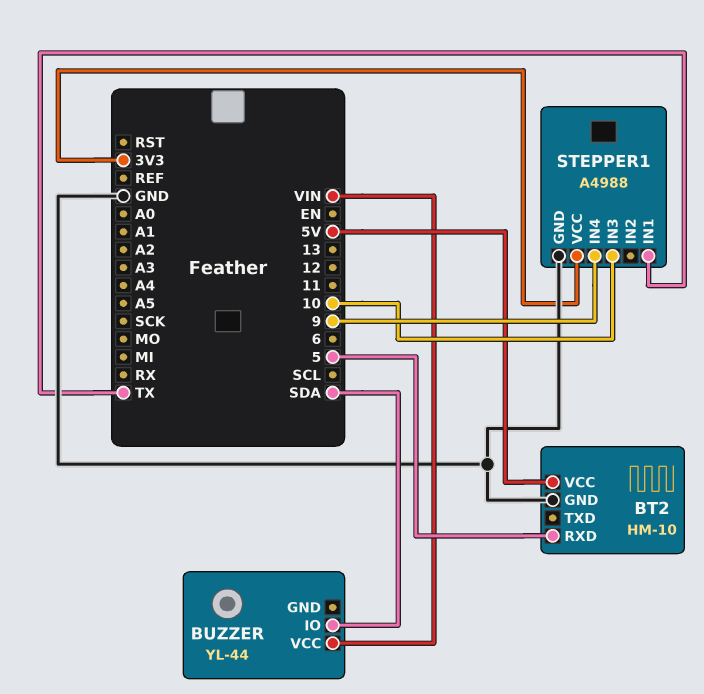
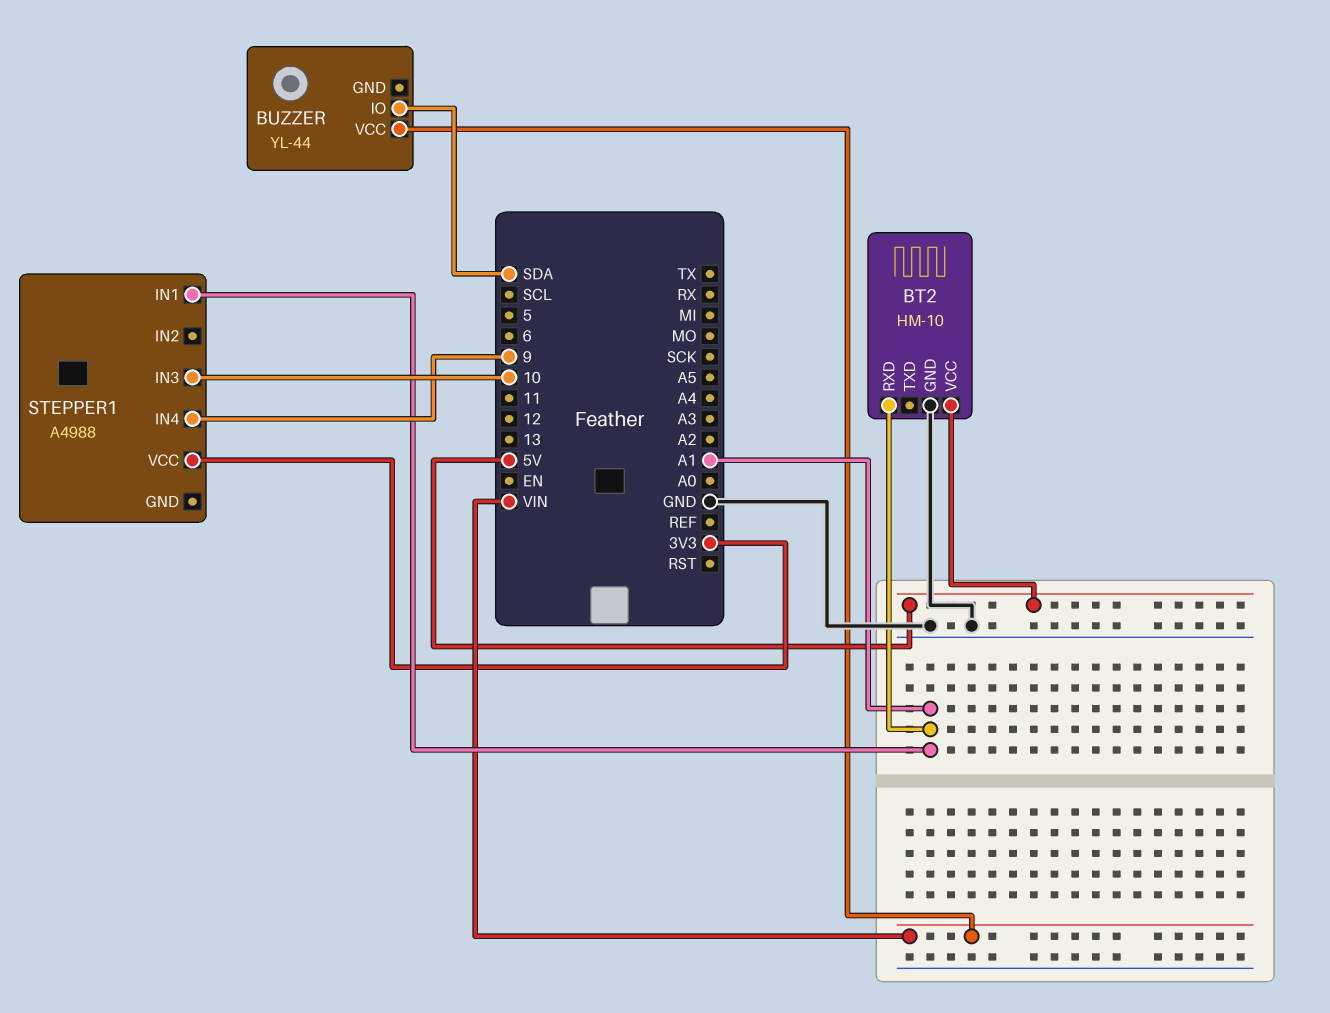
BT2 pin RXD: 5 -> A1
STEPPER1 pin GND: GND -> none
STEPPER1 pin IN1: TX -> A1

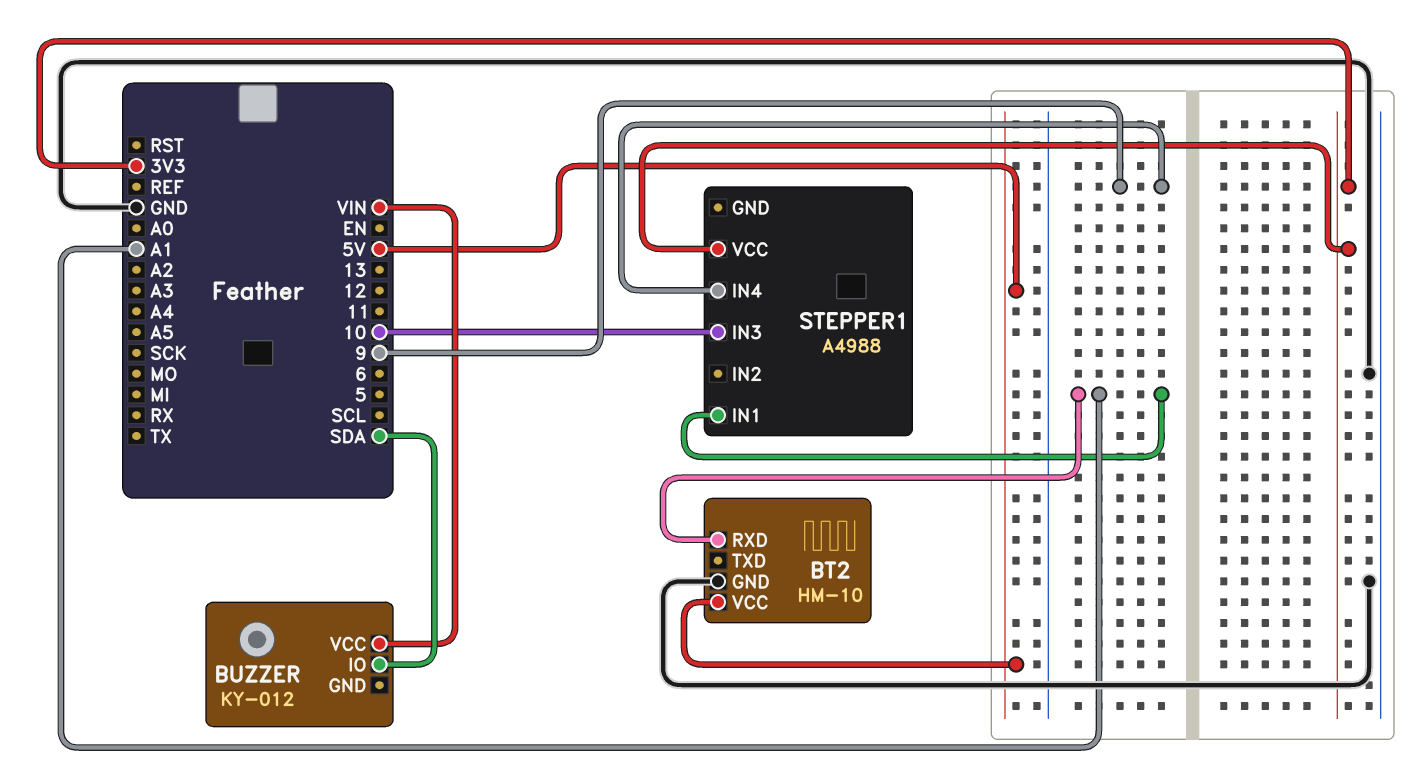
BUZZER: YL-44 -> KY-012

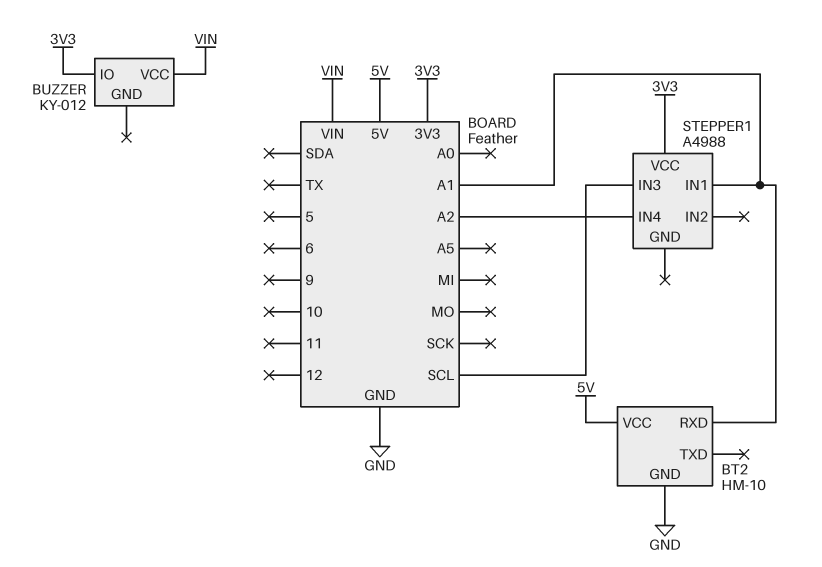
BUZZER pin IO: SDA -> 3V3
STEPPER1 pin IN3: 10 -> SCL
STEPPER1 pin IN4: 9 -> A2

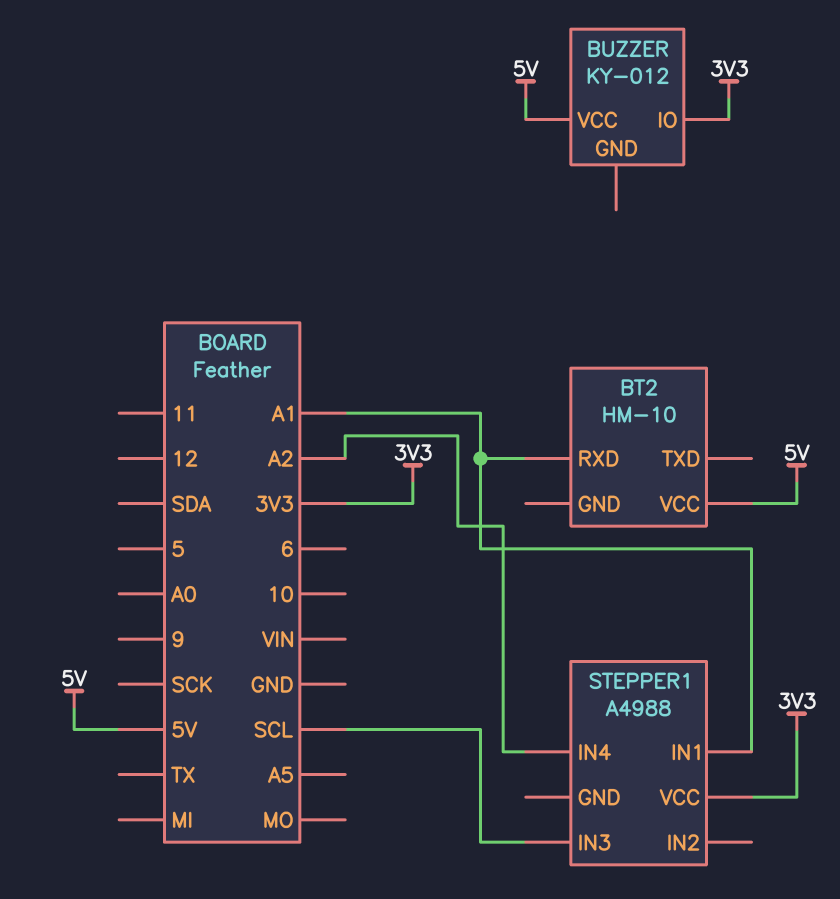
BT2 pin GND: GND -> none
BUZZER pin VCC: VIN -> 5V

